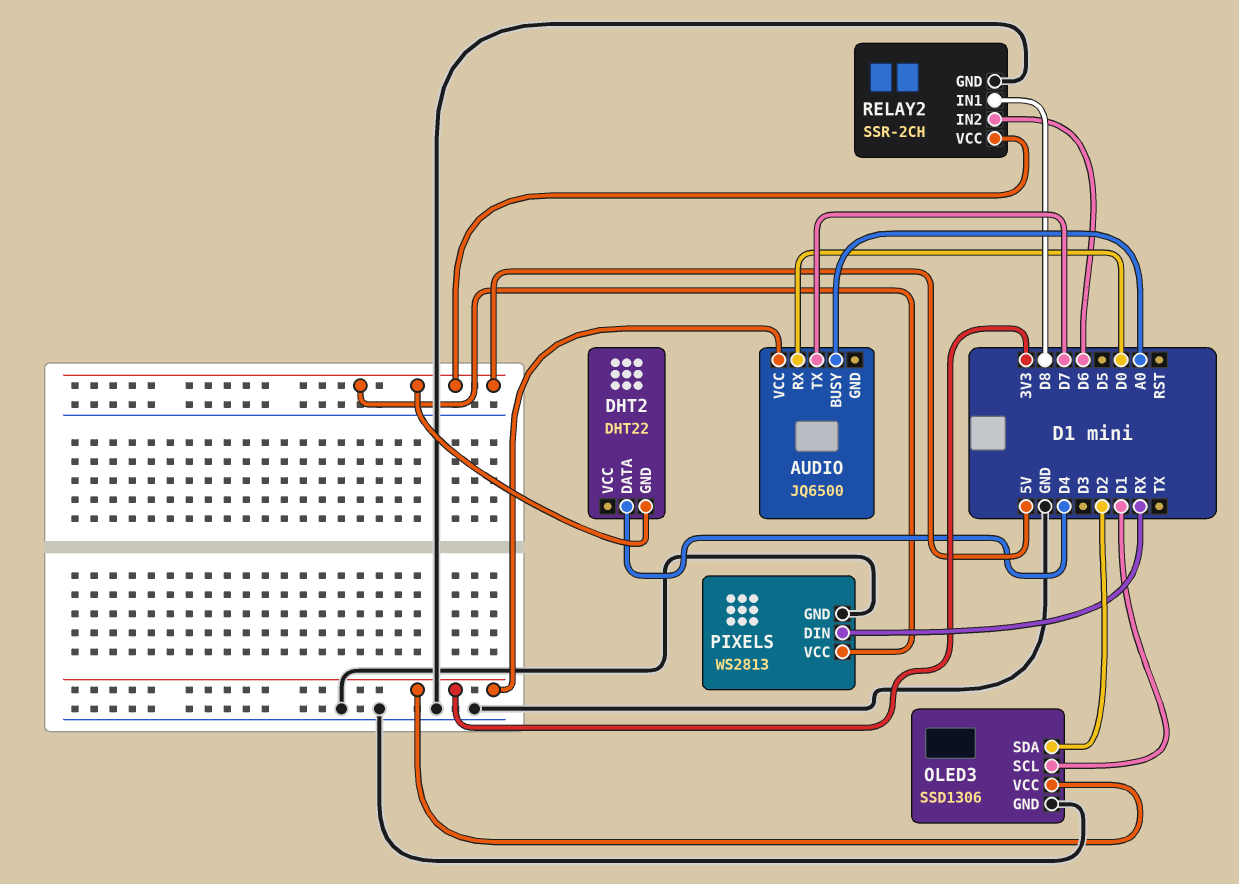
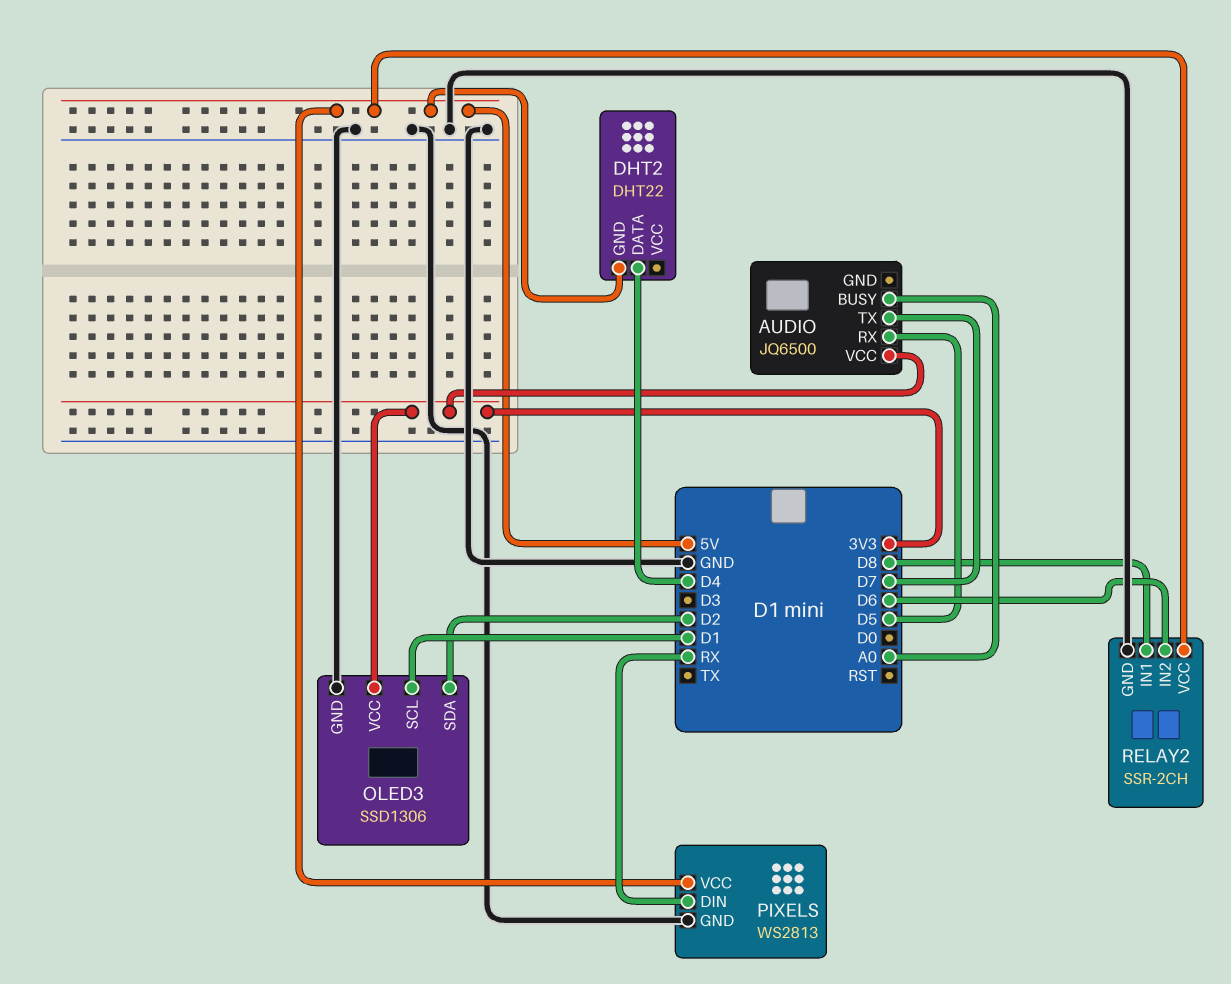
AUDIO pin RX: D0 -> D5

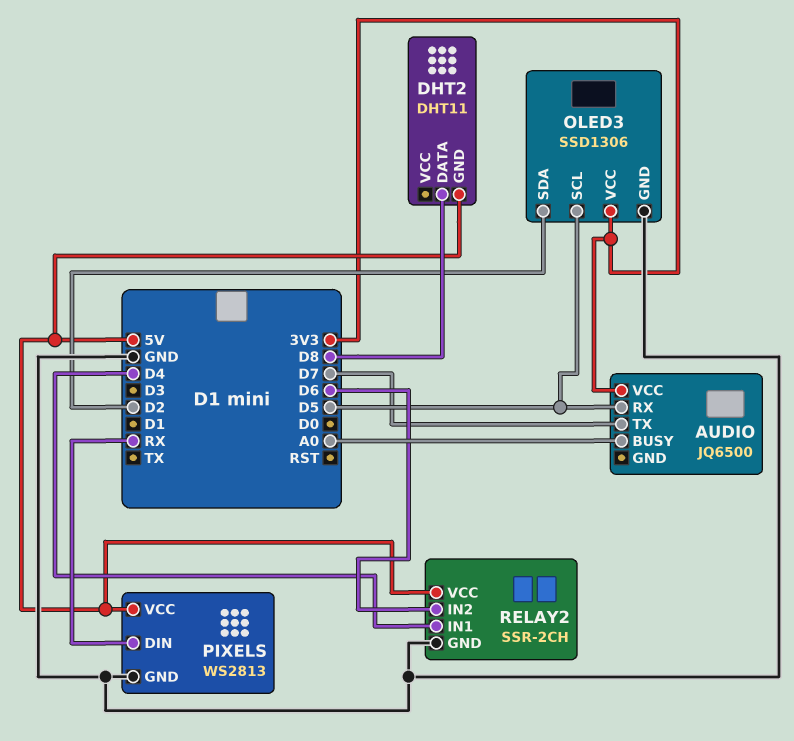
DHT2: DHT22 -> DHT11
DHT2 pin DATA: D4 -> D8
OLED3 pin SCL: D1 -> D5
RELAY2 pin IN1: D8 -> D4

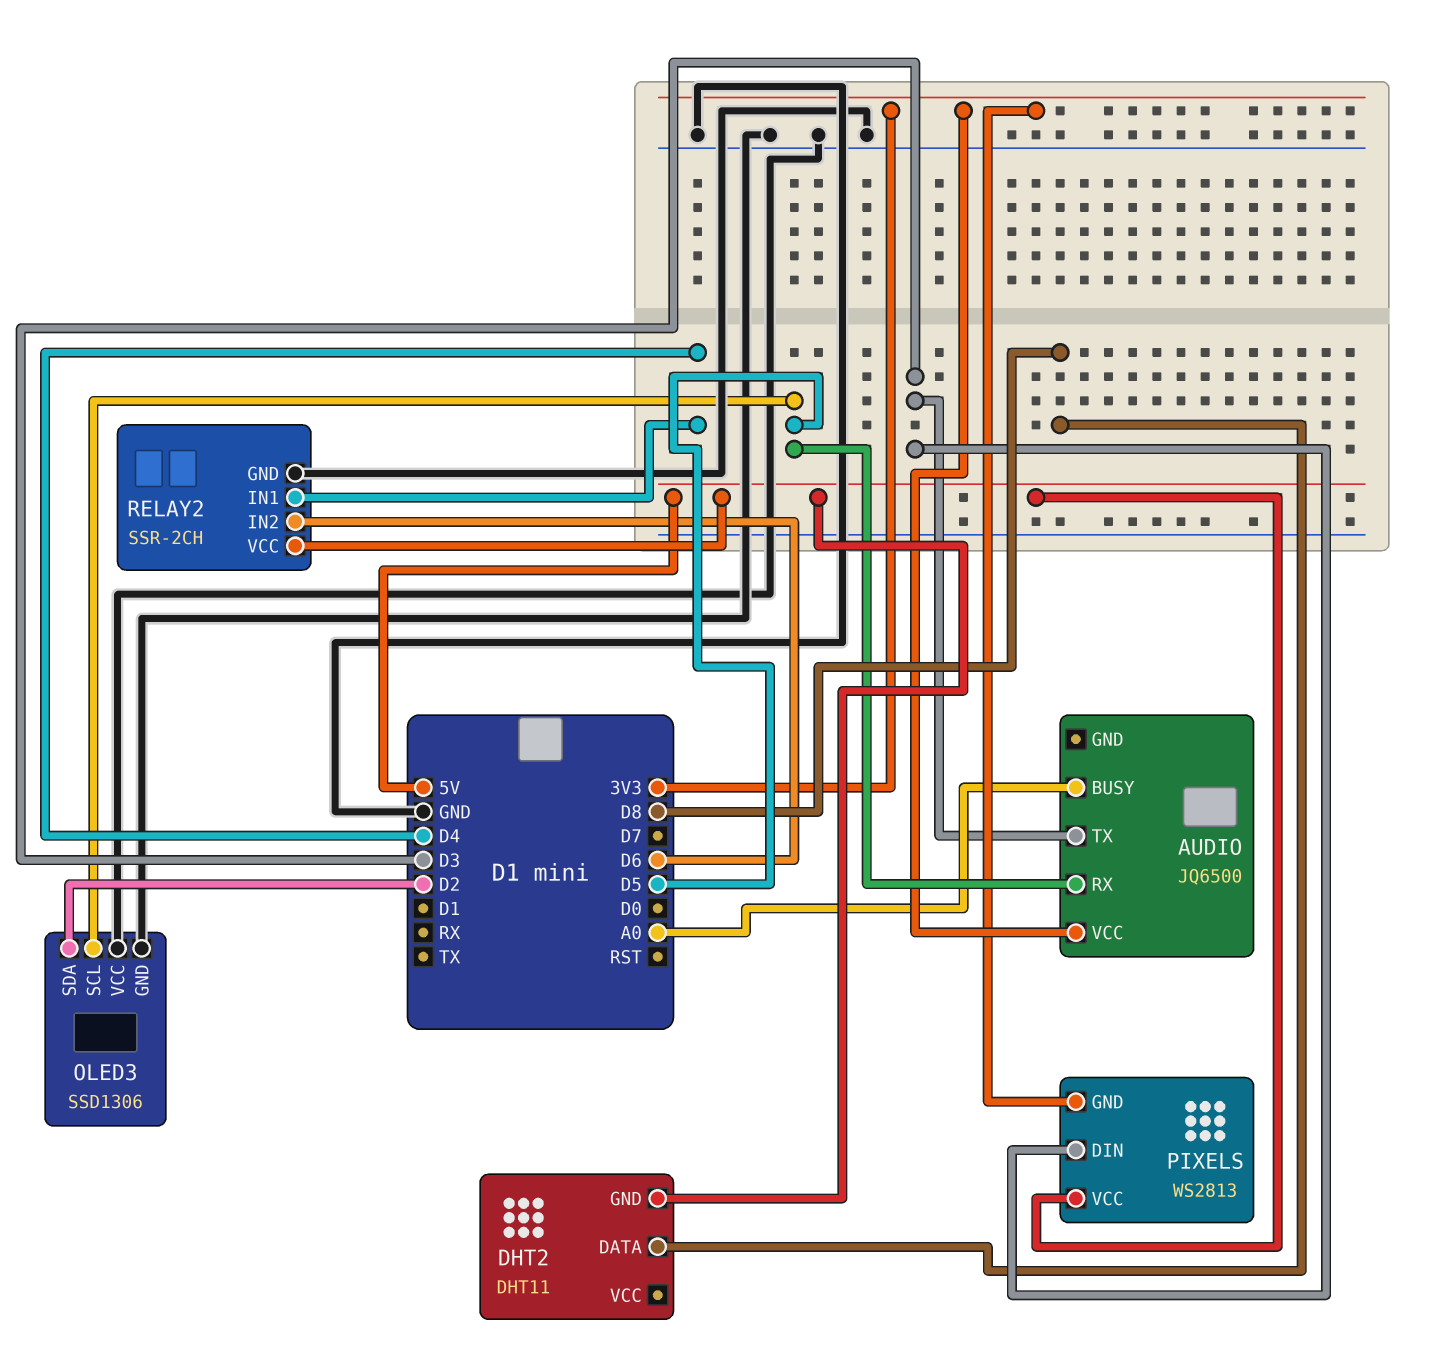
AUDIO pin TX: D7 -> D3
OLED3 pin VCC: 3V3 -> GND
PIXELS pin DIN: RX -> D3
PIXELS pin GND: GND -> 3V3

